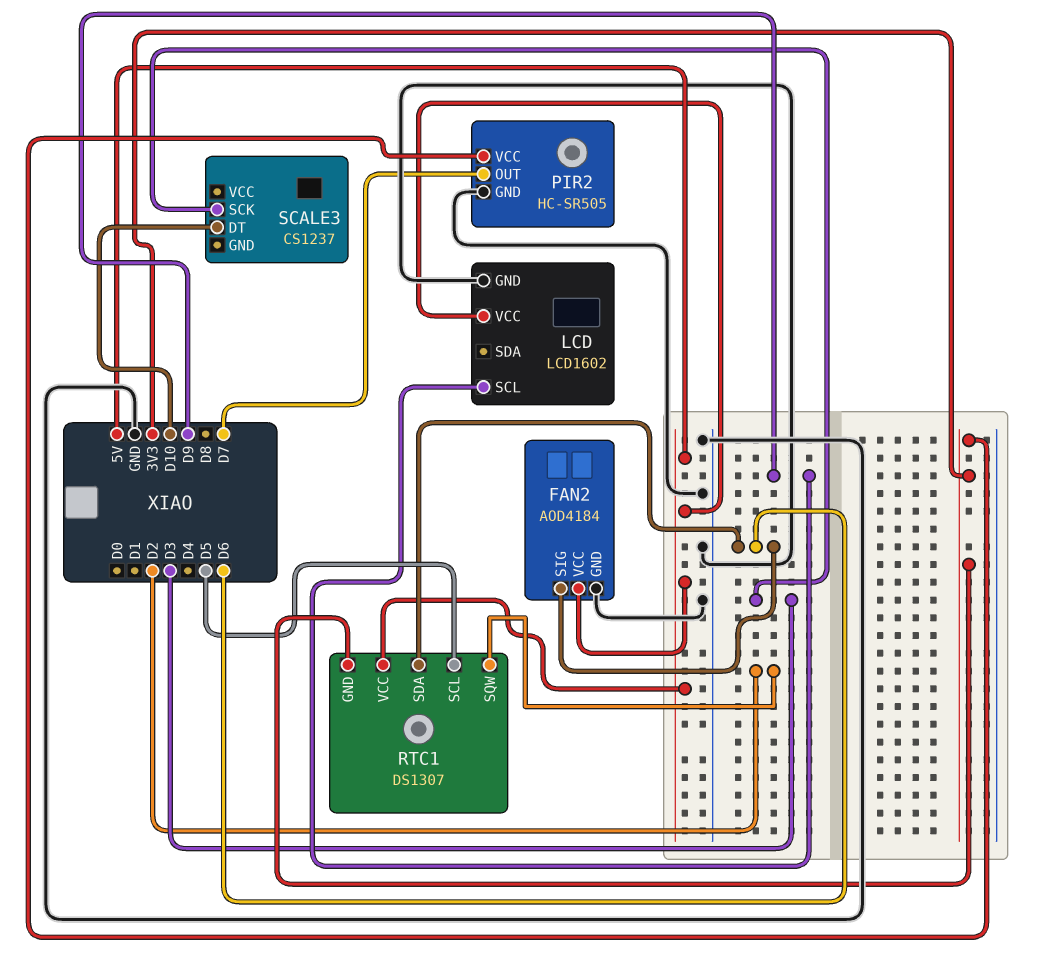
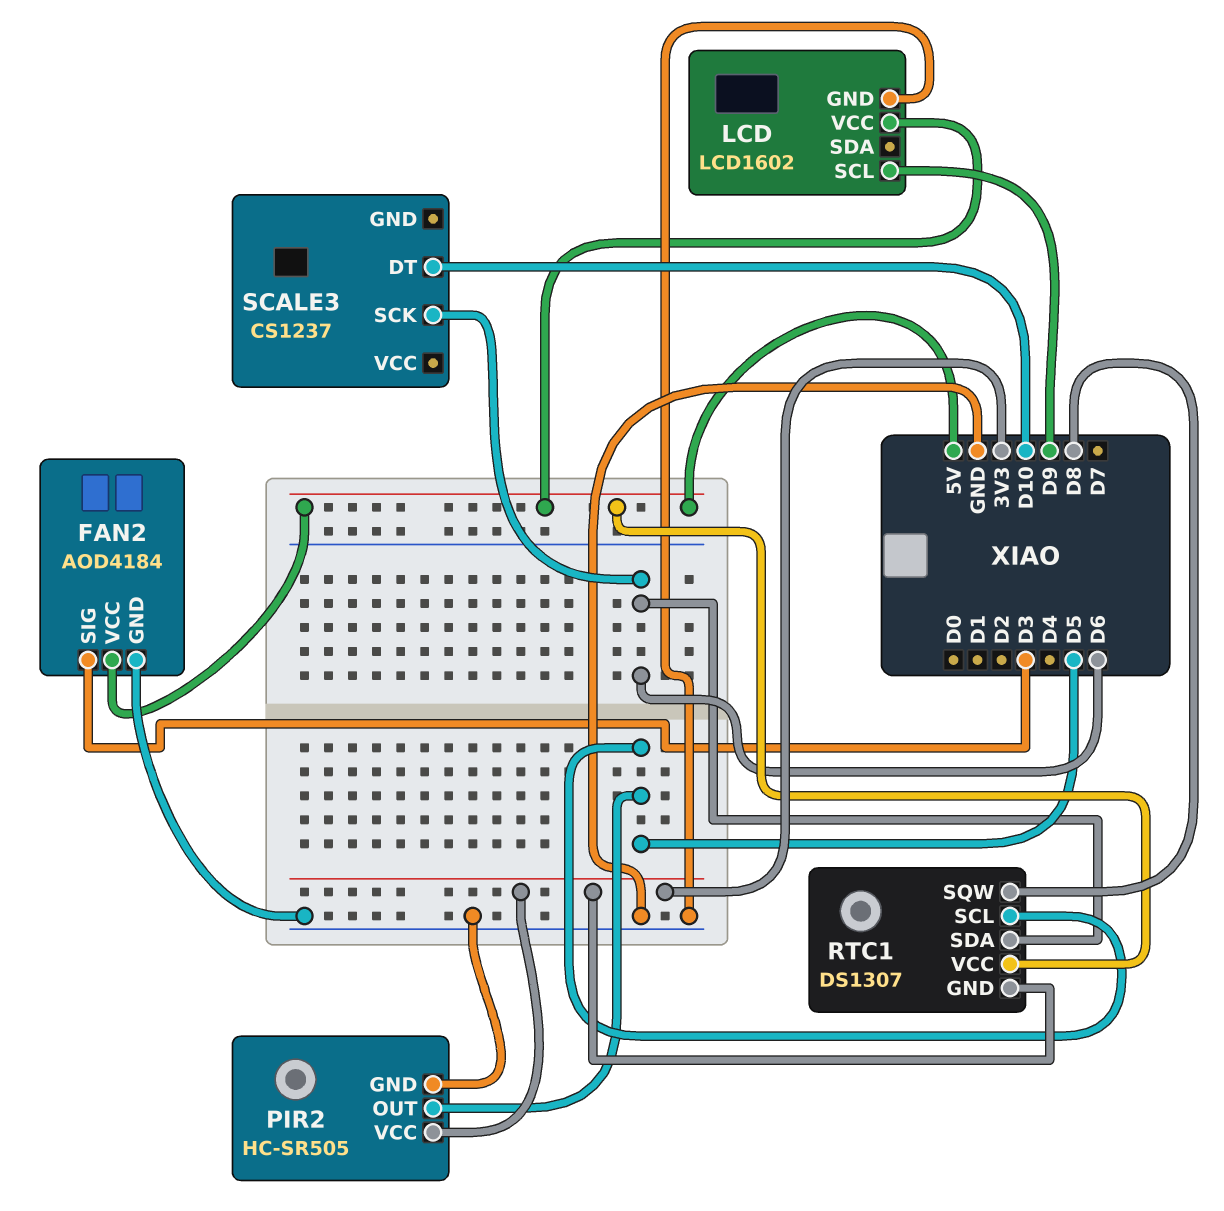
FAN2 pin SIG: D6 -> D3
PIR2 pin OUT: D7 -> D5
RTC1 pin SQW: D2 -> D8
SCALE3 pin SCK: D3 -> D6

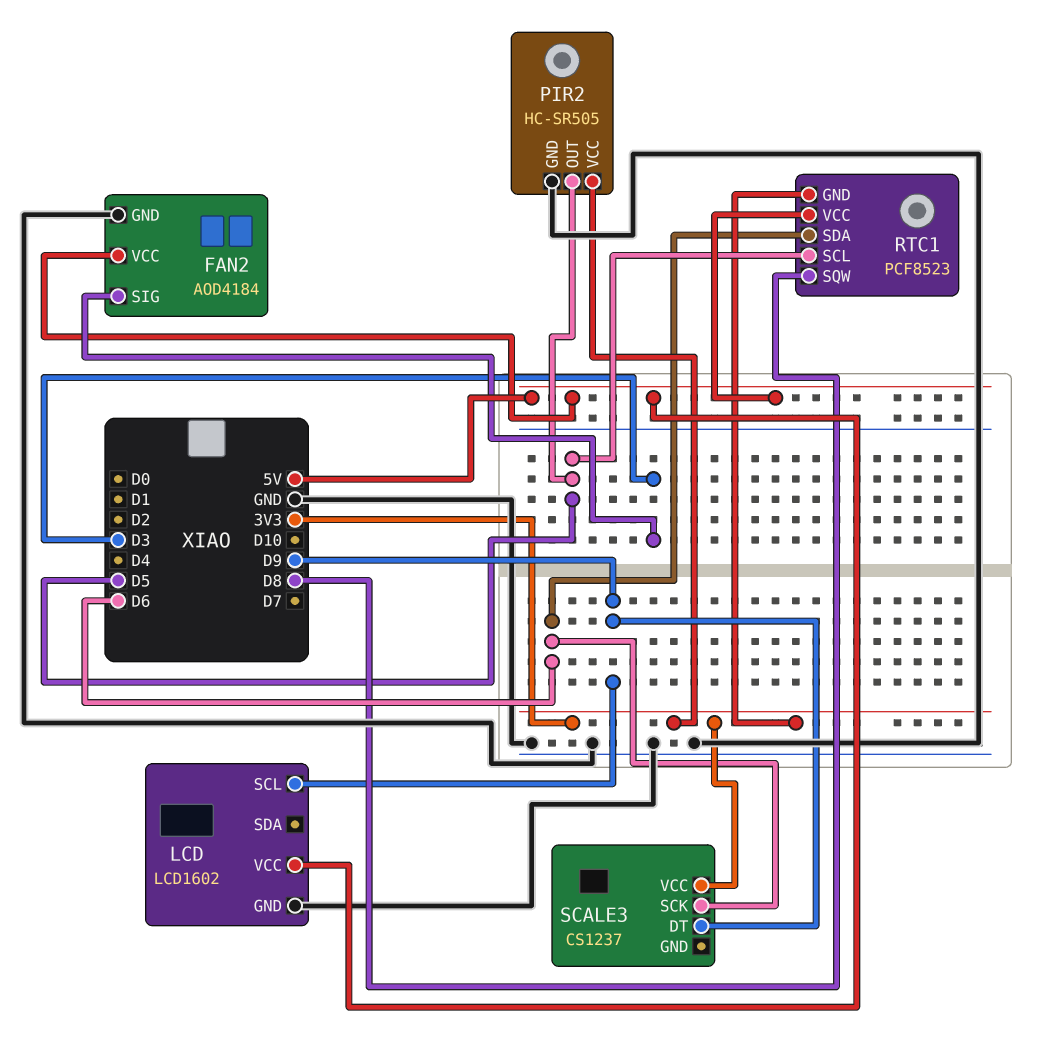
RTC1: DS1307 -> PCF8523
SCALE3 pin DT: D10 -> D9
SCALE3 pin VCC: none -> 3V3

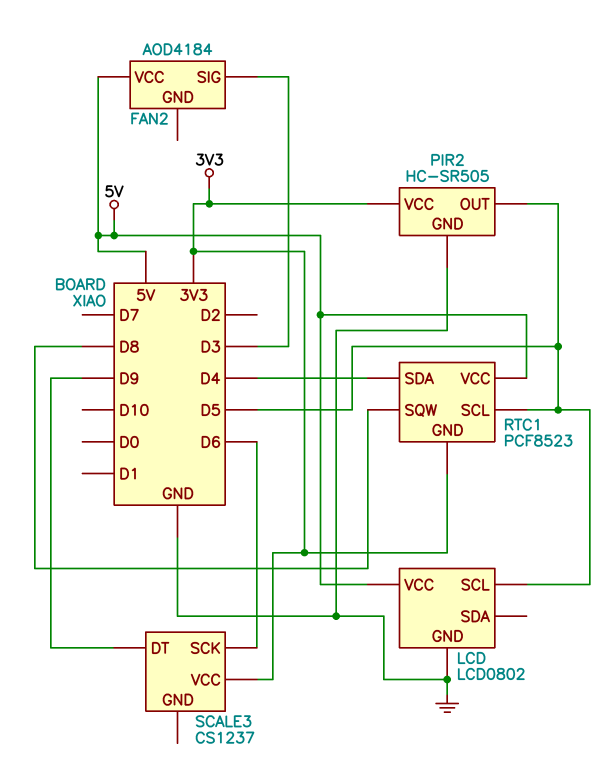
FAN2 pin GND: GND -> none
LCD: LCD1602 -> LCD0802
LCD pin SCL: D9 -> D5
RTC1 pin SDA: D6 -> D4

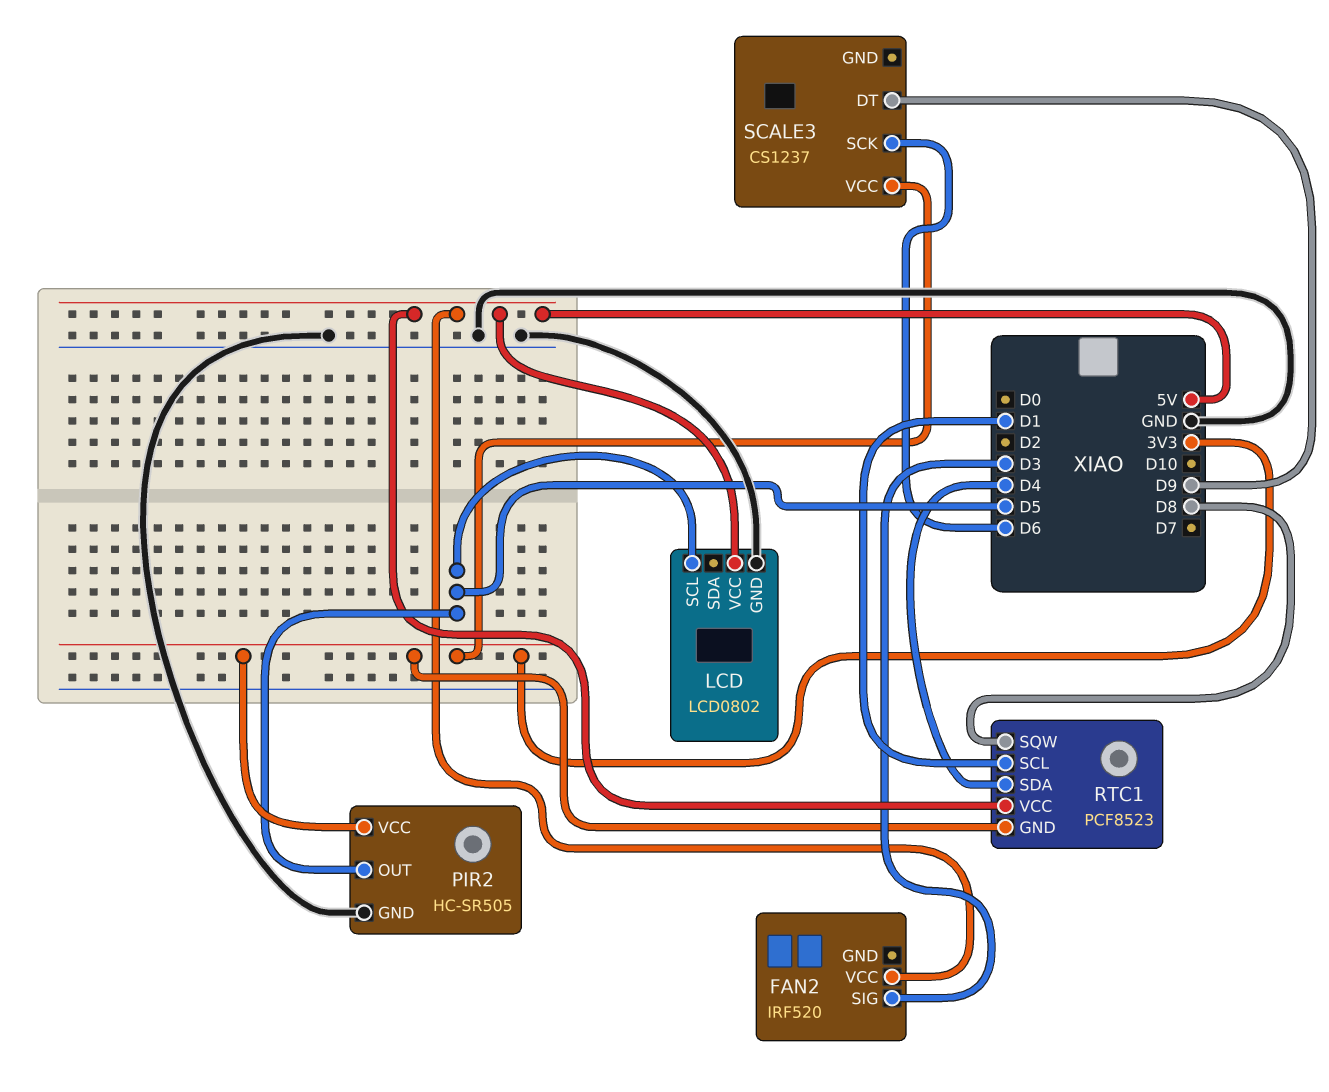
FAN2: AOD4184 -> IRF520
RTC1 pin SCL: D5 -> D1

